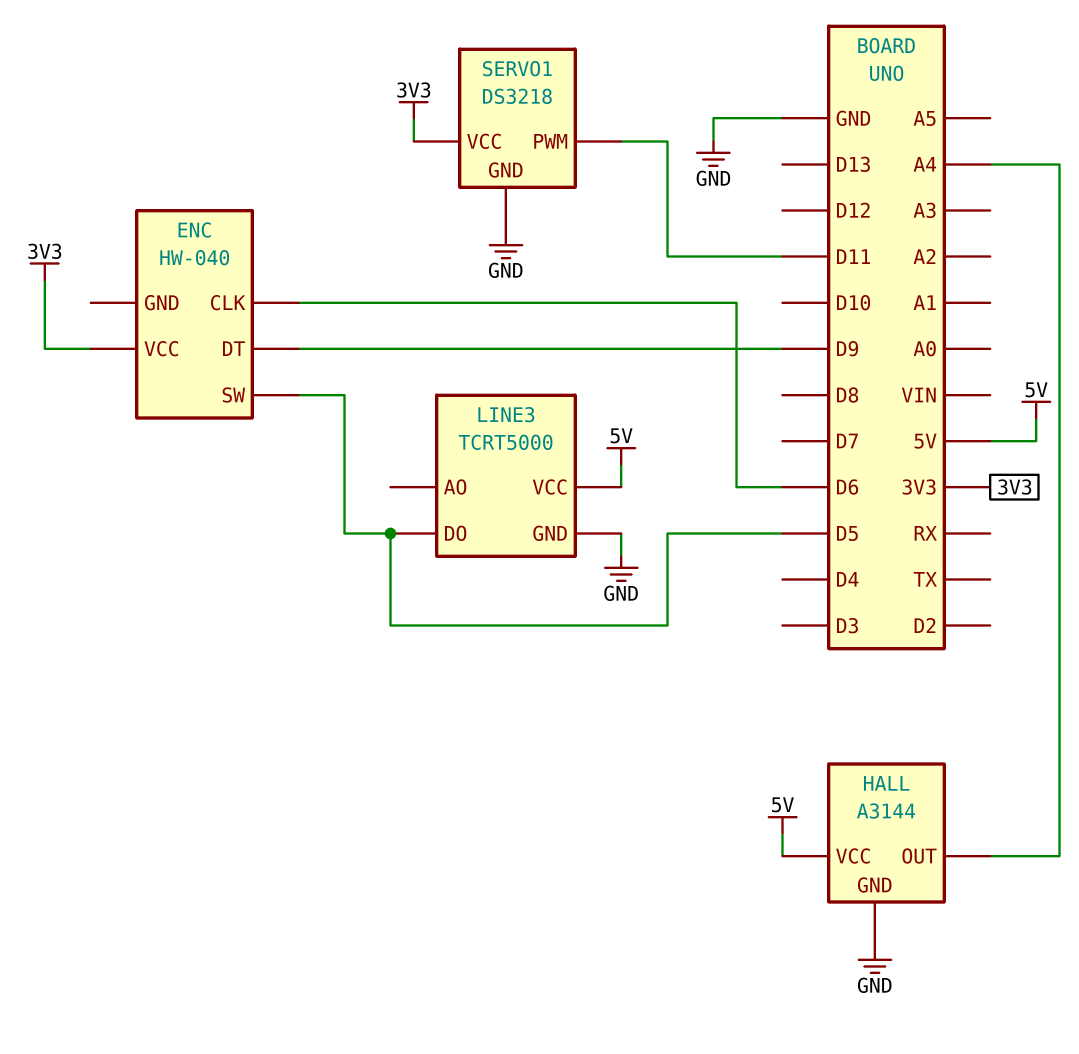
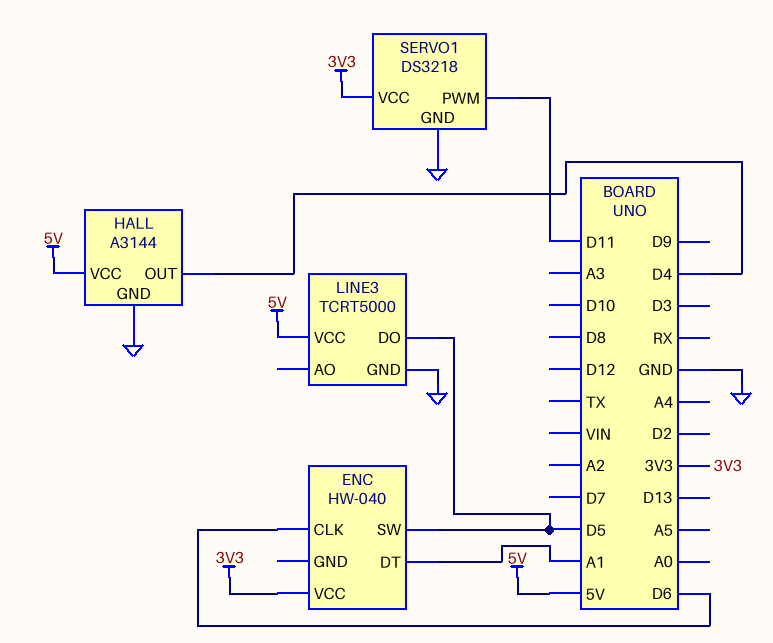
ENC pin DT: D9 -> A1
HALL pin OUT: A4 -> D4

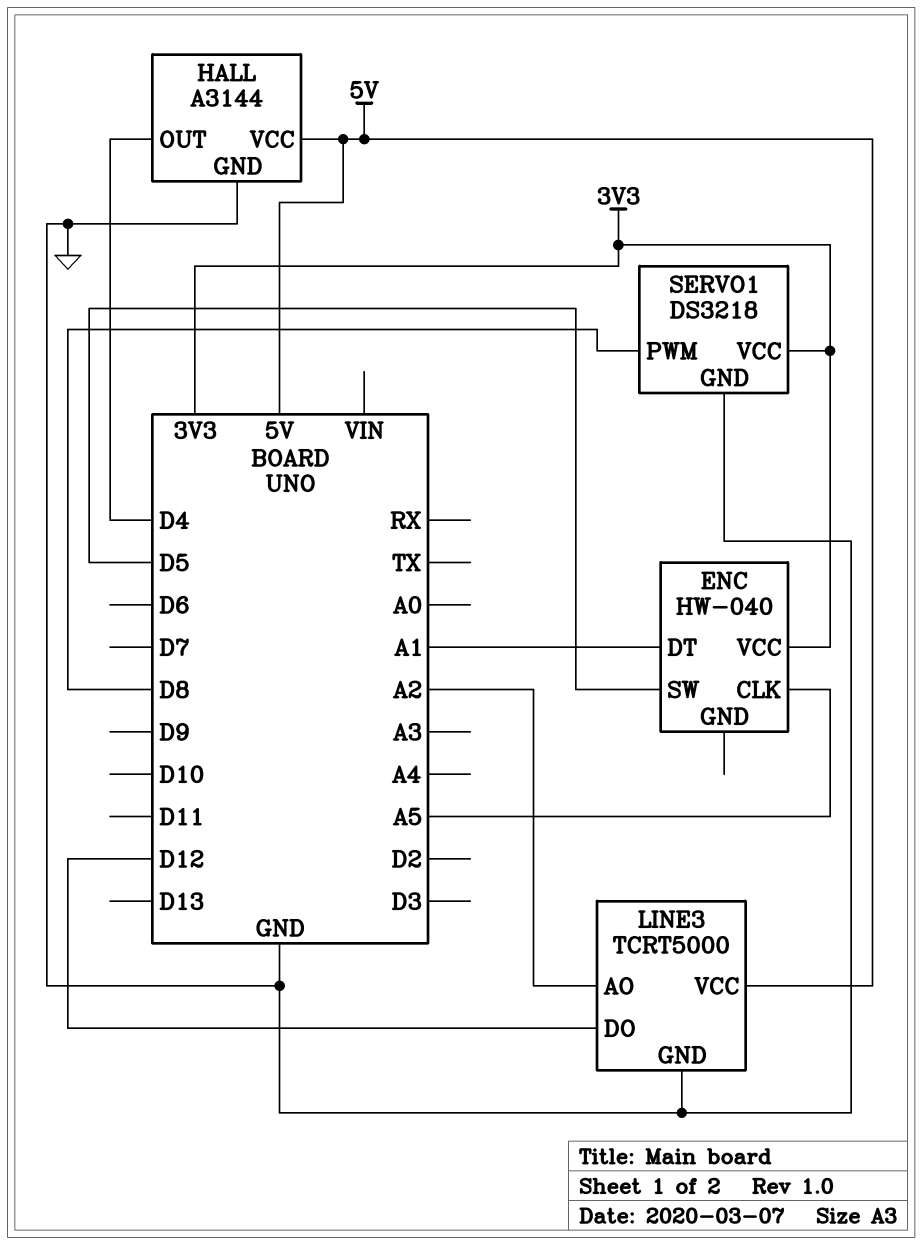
ENC pin CLK: D6 -> A5
LINE3 pin AO: none -> A2
LINE3 pin DO: D5 -> D12
SERVO1 pin PWM: D11 -> D8

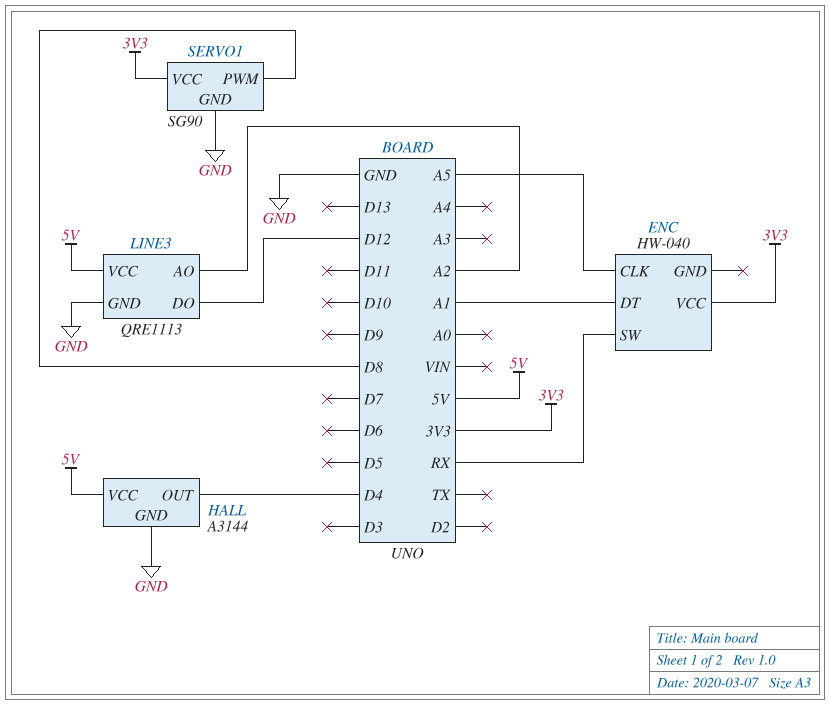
ENC pin SW: D5 -> RX
LINE3: TCRT5000 -> QRE1113
SERVO1: DS3218 -> SG90

